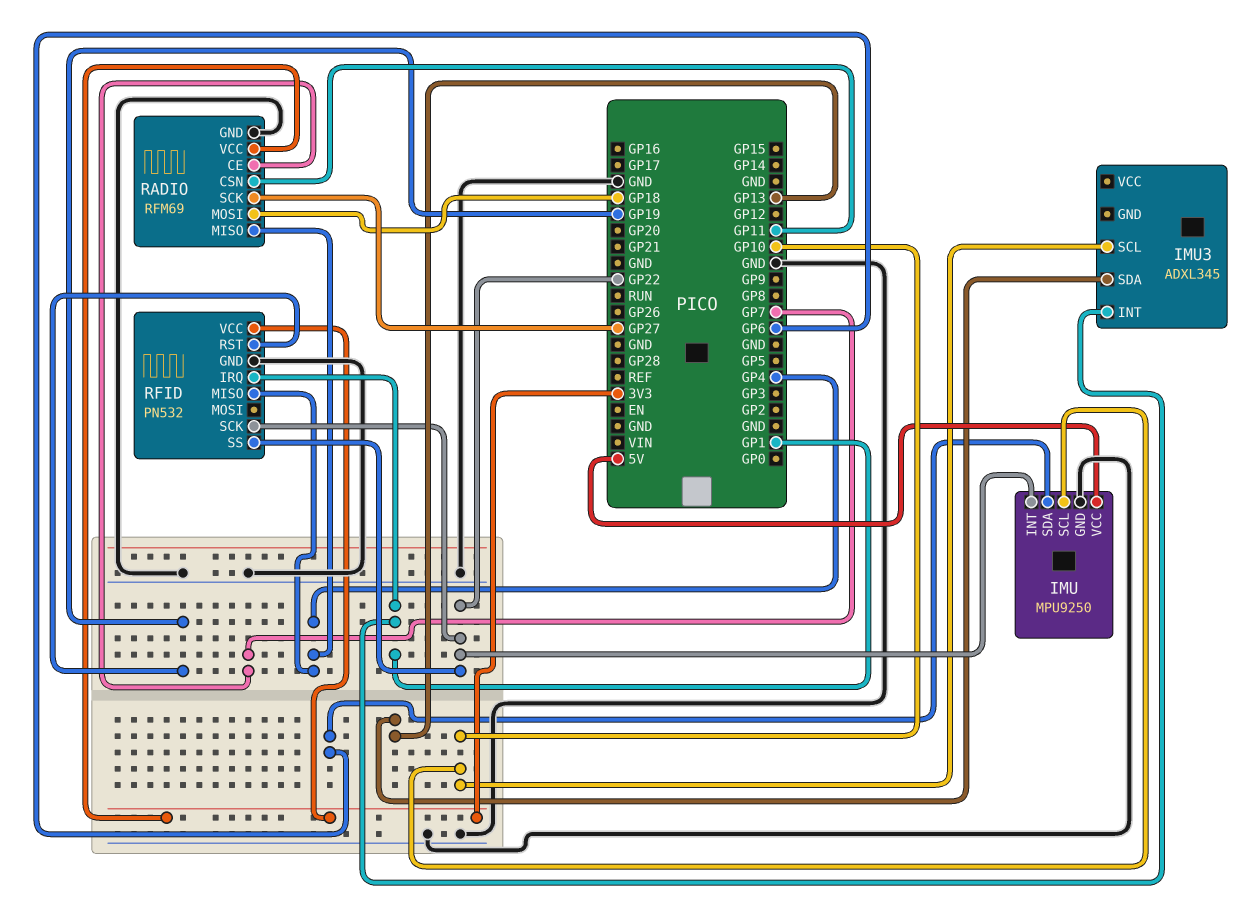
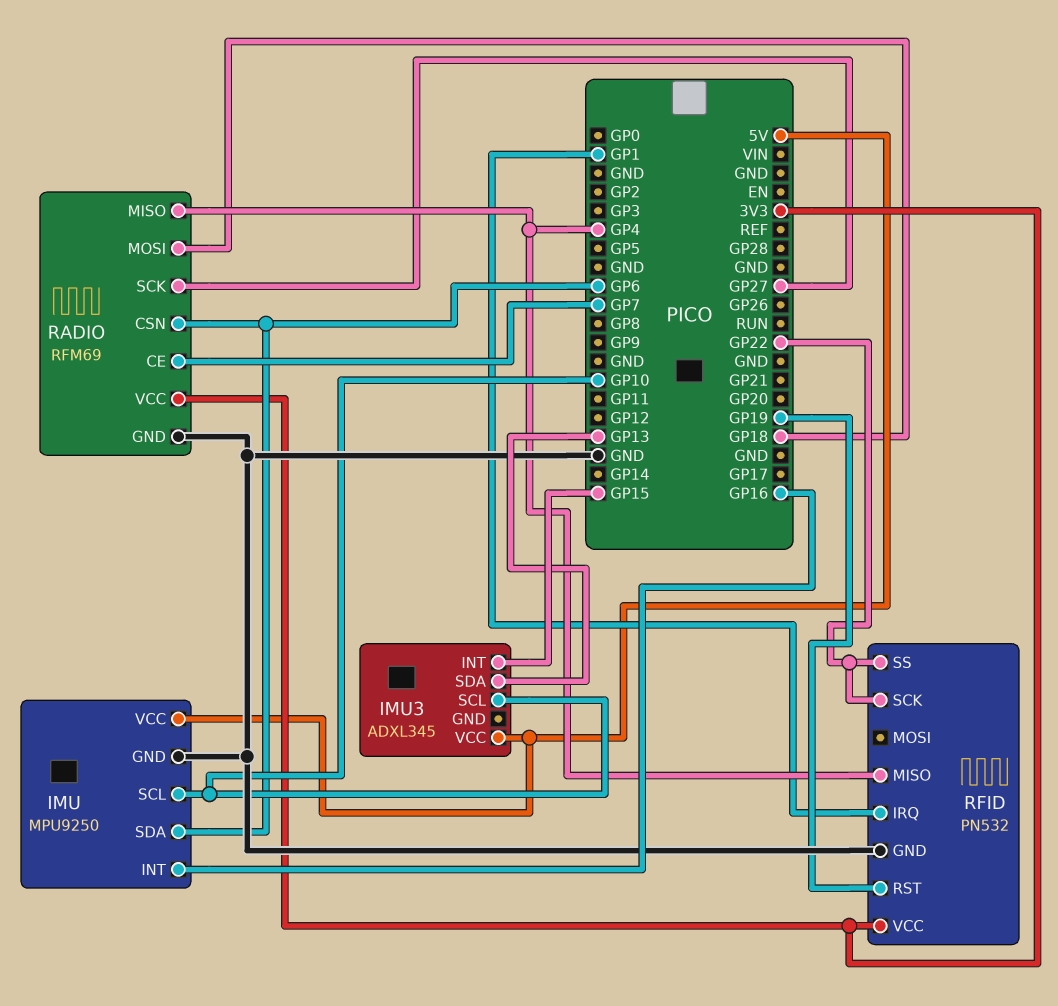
IMU pin INT: GP22 -> GP16
IMU3 pin INT: GP1 -> GP15
IMU3 pin VCC: none -> 5V
RADIO pin CSN: GP11 -> GP6

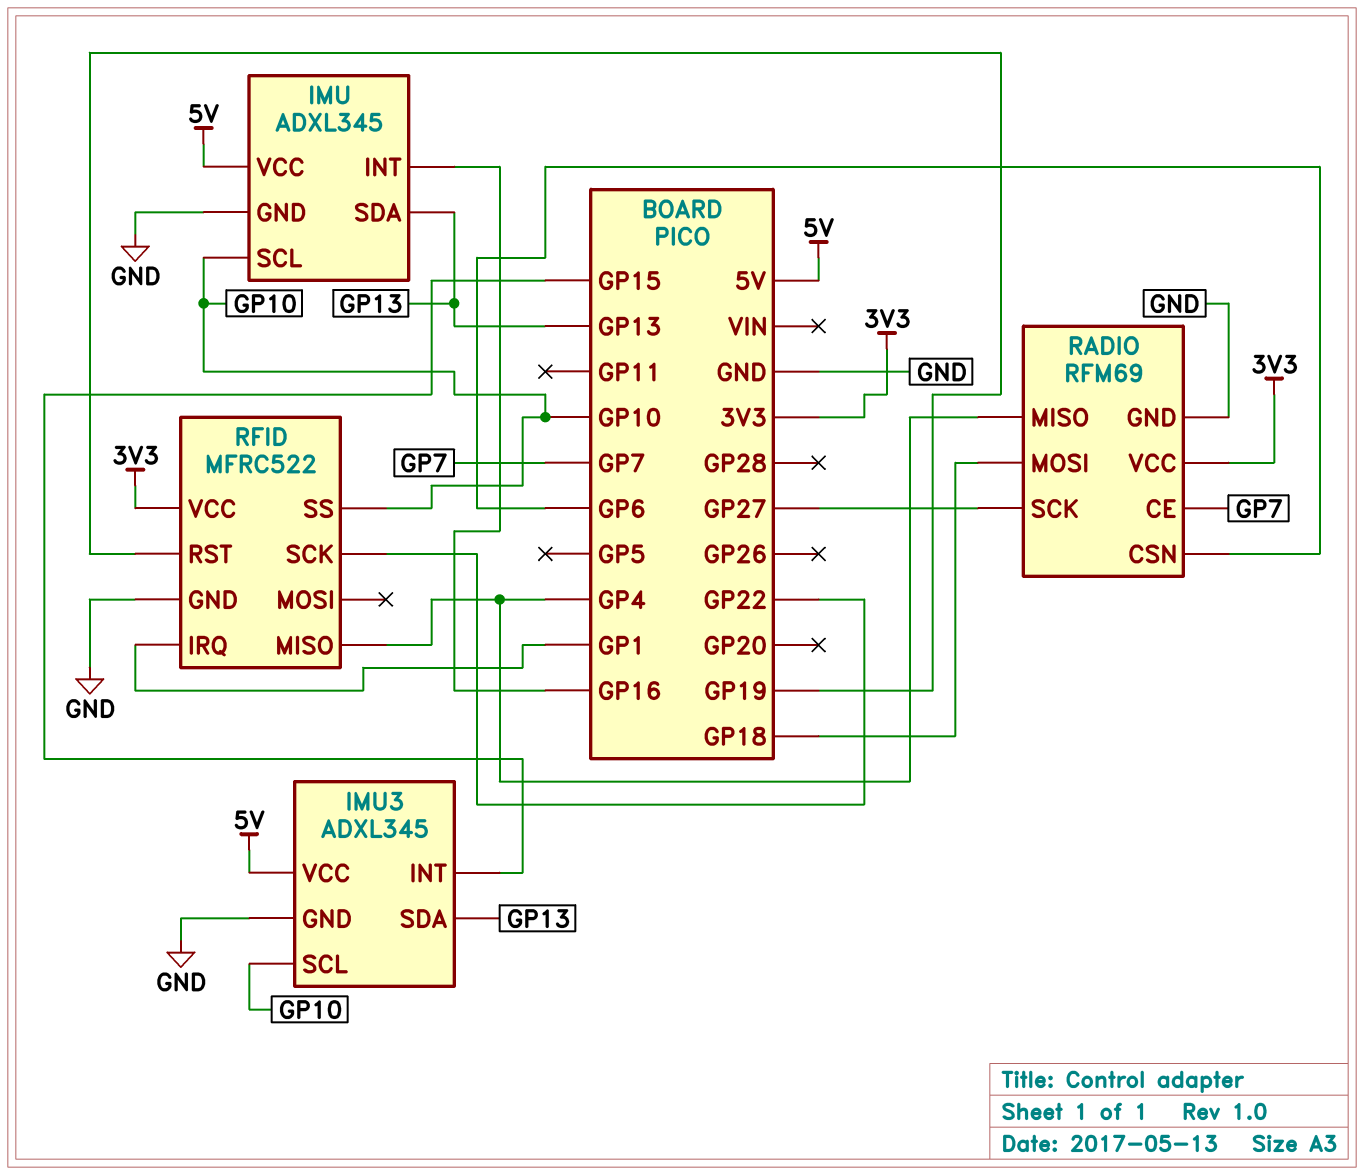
IMU: MPU9250 -> ADXL345
IMU pin SDA: GP6 -> GP13
IMU3 pin GND: none -> GND
RFID: PN532 -> MFRC522
RFID pin SS: GP22 -> GP10

